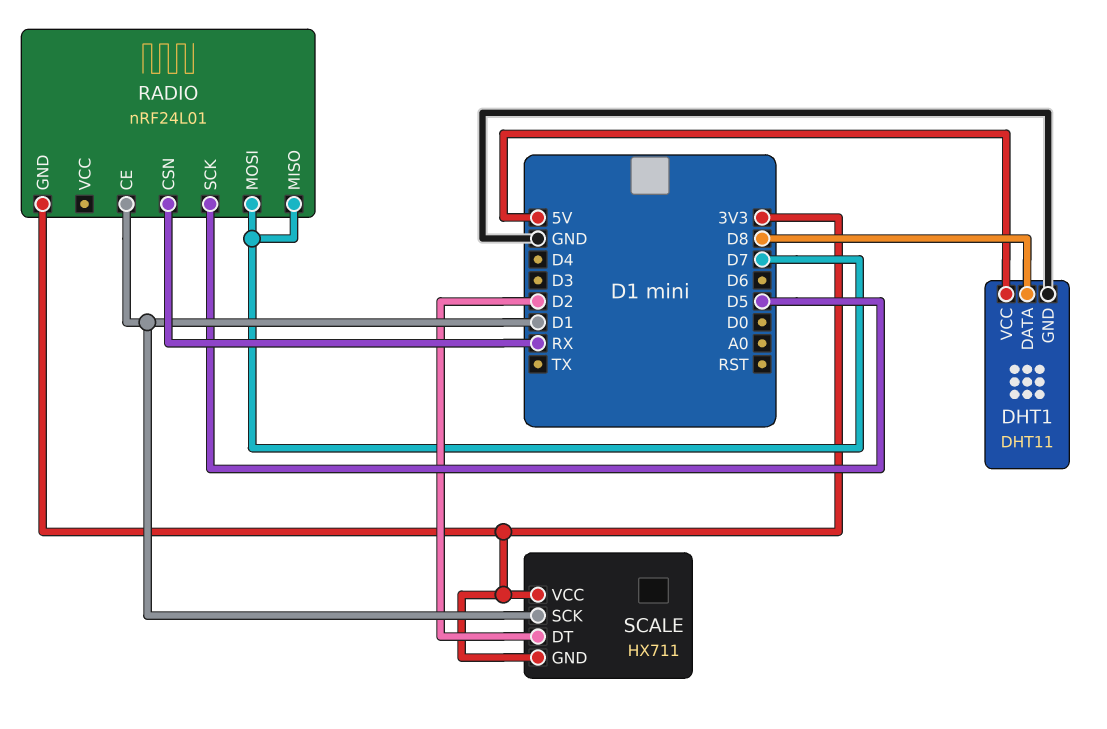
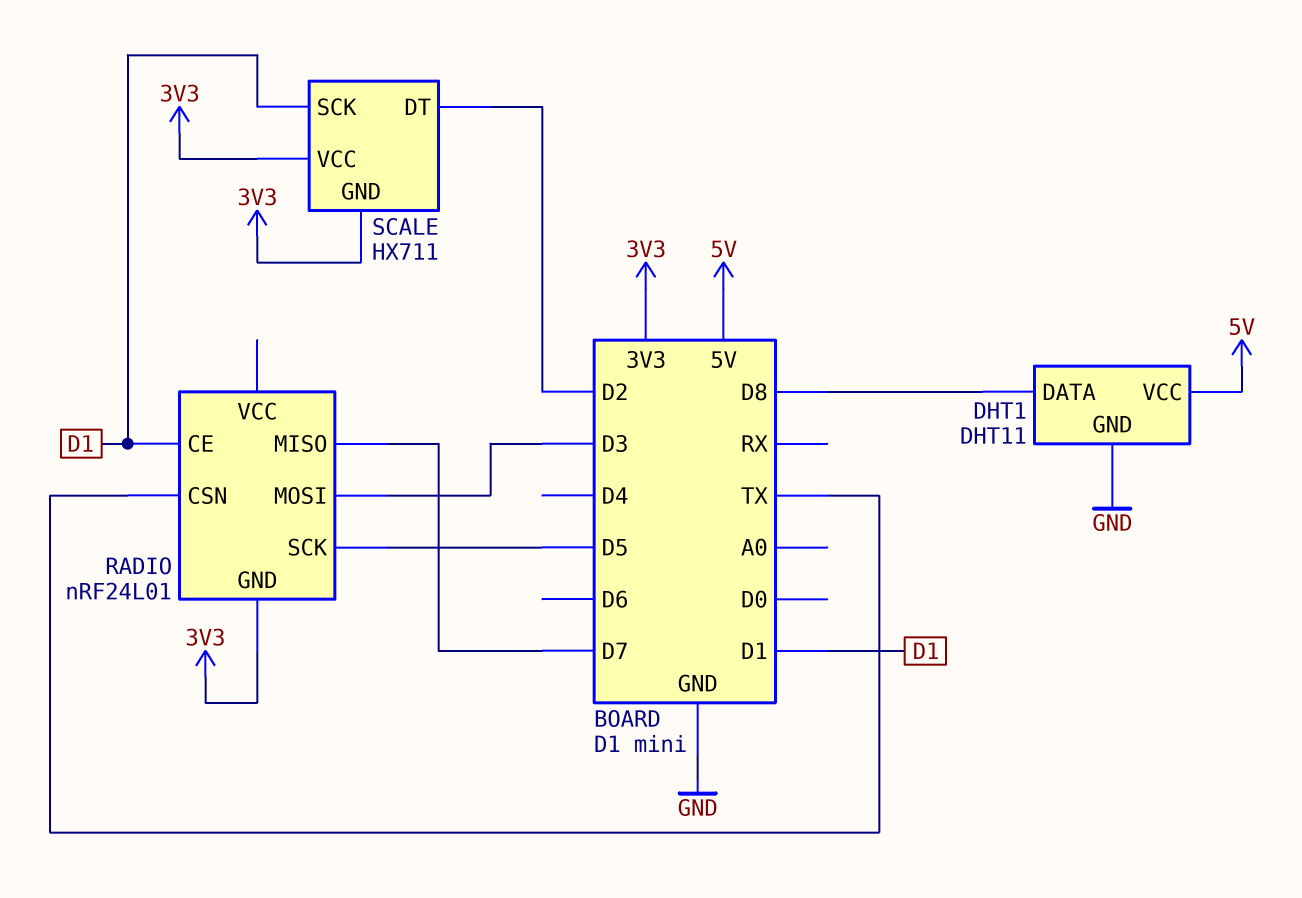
RADIO pin CSN: RX -> TX
RADIO pin MOSI: D7 -> D3

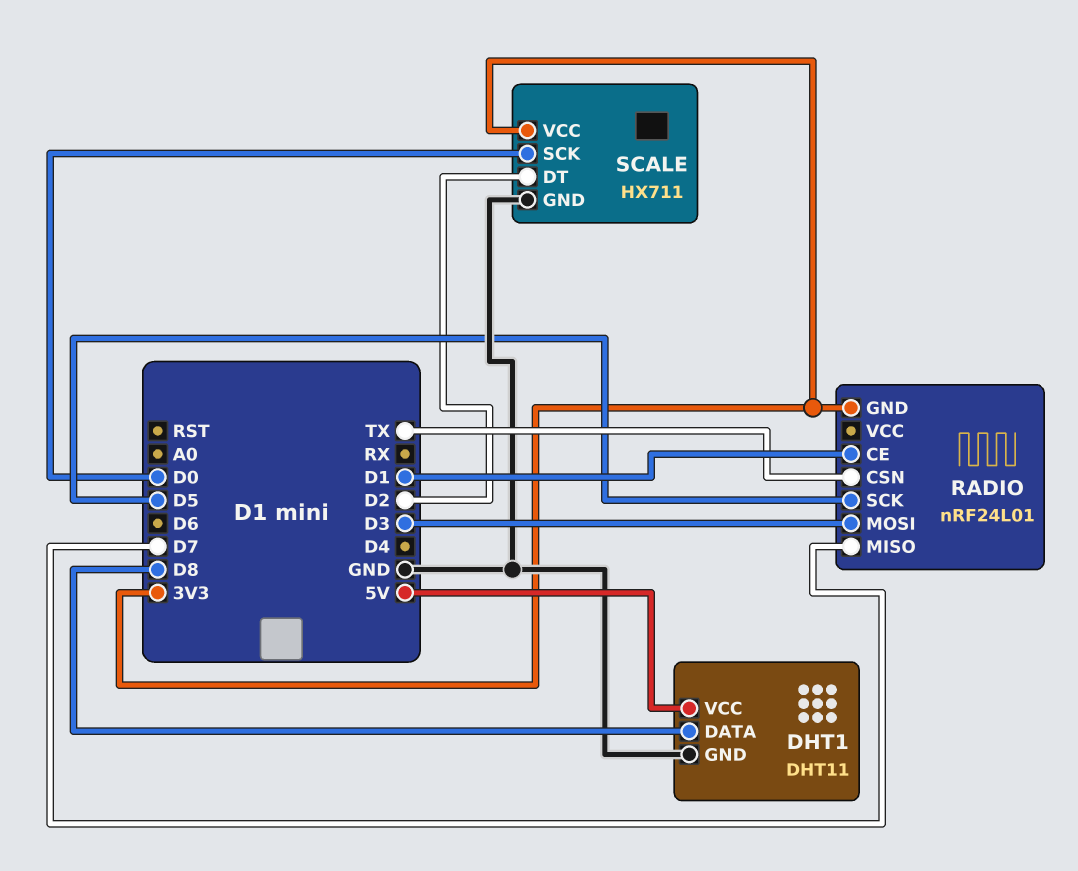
SCALE pin GND: 3V3 -> GND
SCALE pin SCK: D1 -> D0

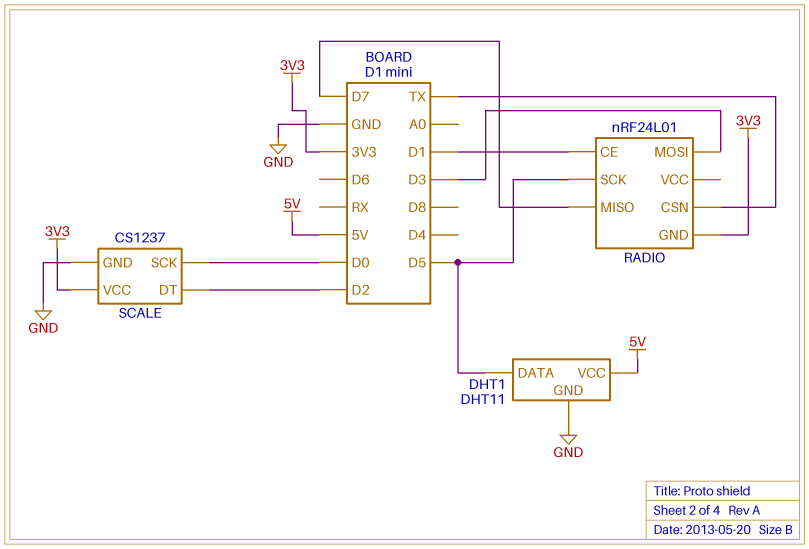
DHT1 pin DATA: D8 -> D5
SCALE: HX711 -> CS1237

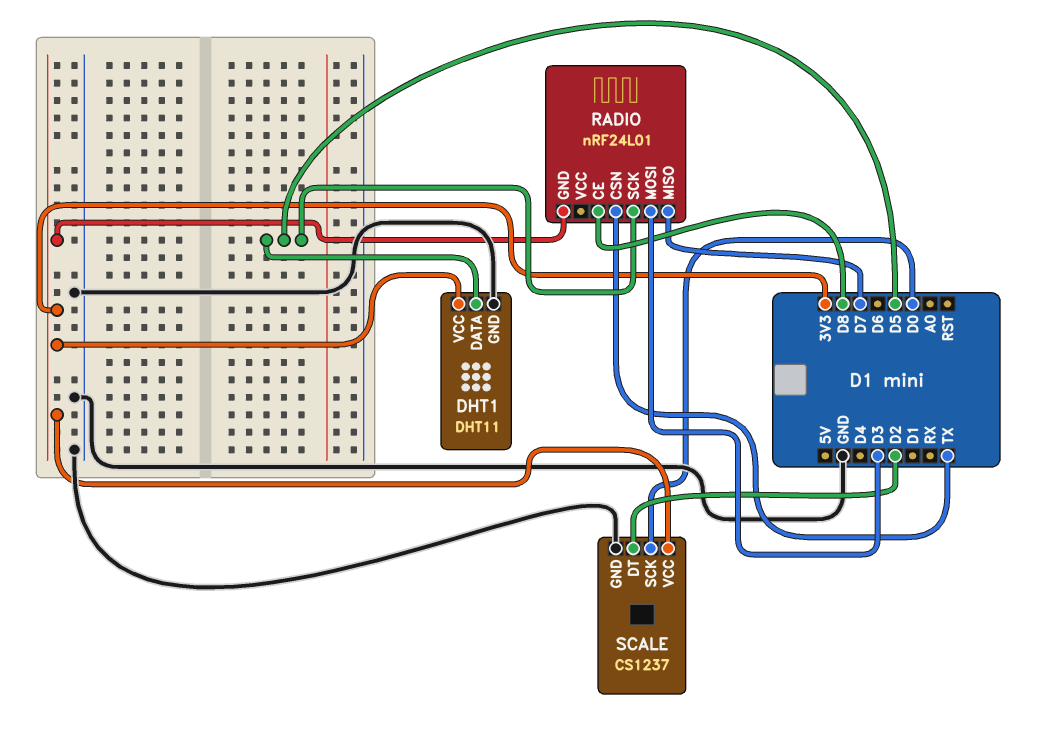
DHT1 pin VCC: 5V -> 3V3
RADIO pin CE: D1 -> D8

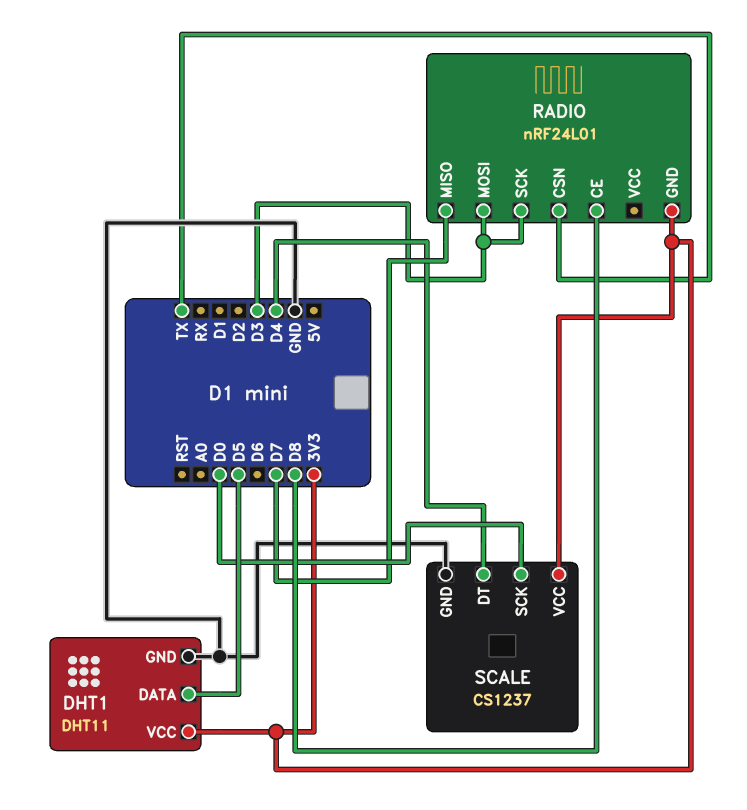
RADIO pin SCK: D5 -> D3
SCALE pin DT: D2 -> D4

